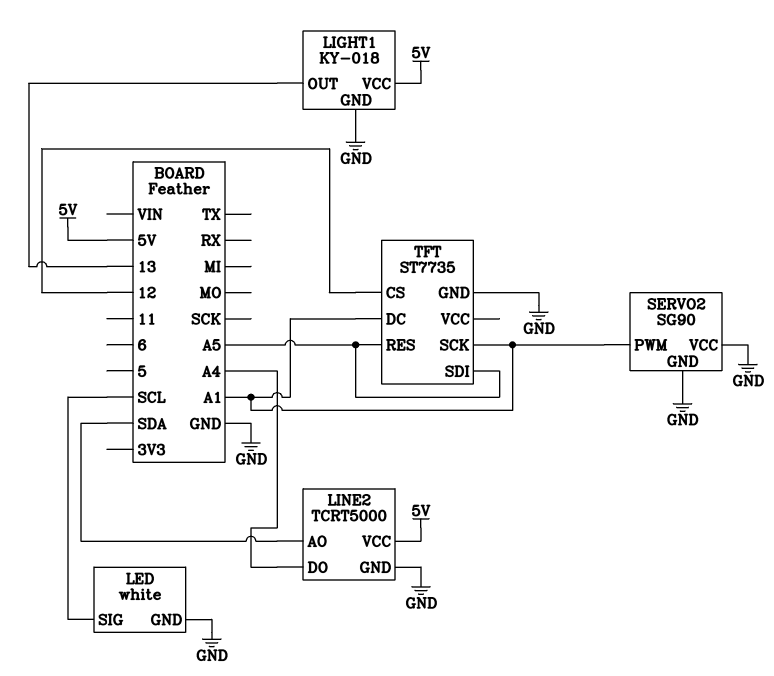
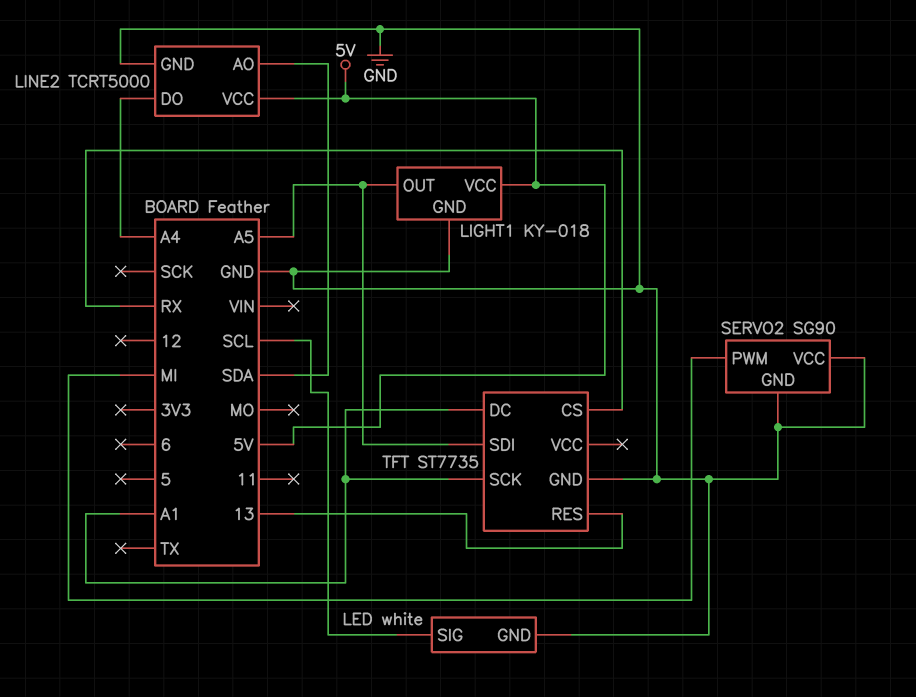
LIGHT1 pin OUT: 13 -> A5
SERVO2 pin PWM: A1 -> MI
TFT pin CS: 12 -> RX
TFT pin RES: A5 -> 13

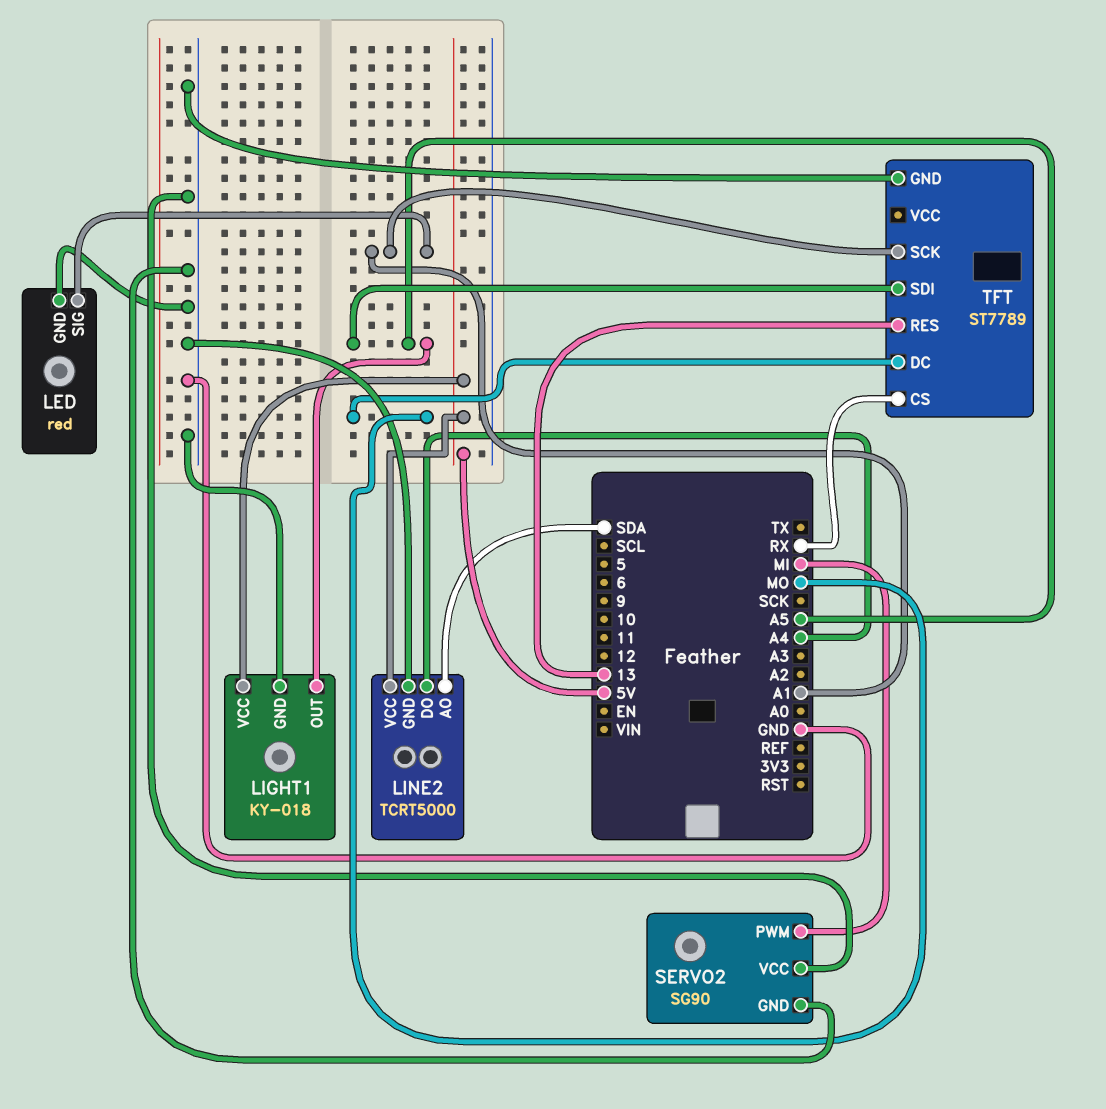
LED: white -> red
LED pin SIG: SCL -> A1
TFT: ST7735 -> ST7789
TFT pin DC: A1 -> MO

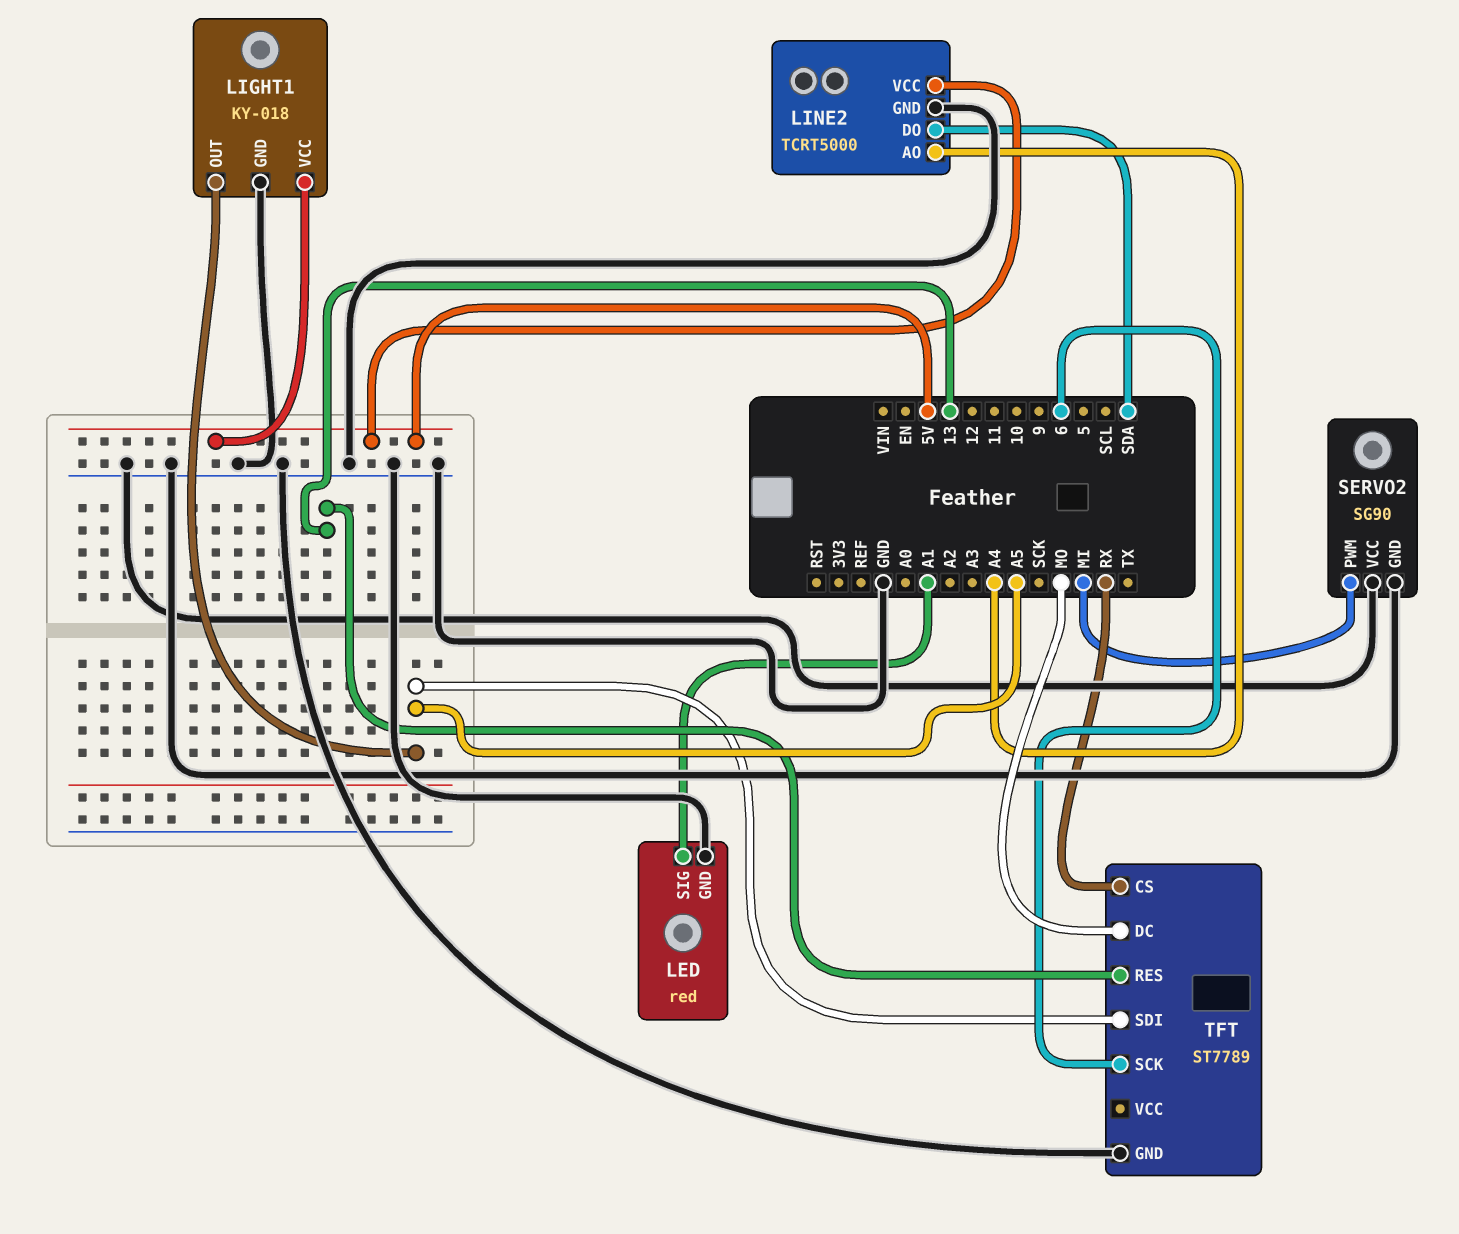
LINE2 pin AO: SDA -> A4
LINE2 pin DO: A4 -> SDA
TFT pin SCK: A1 -> 6

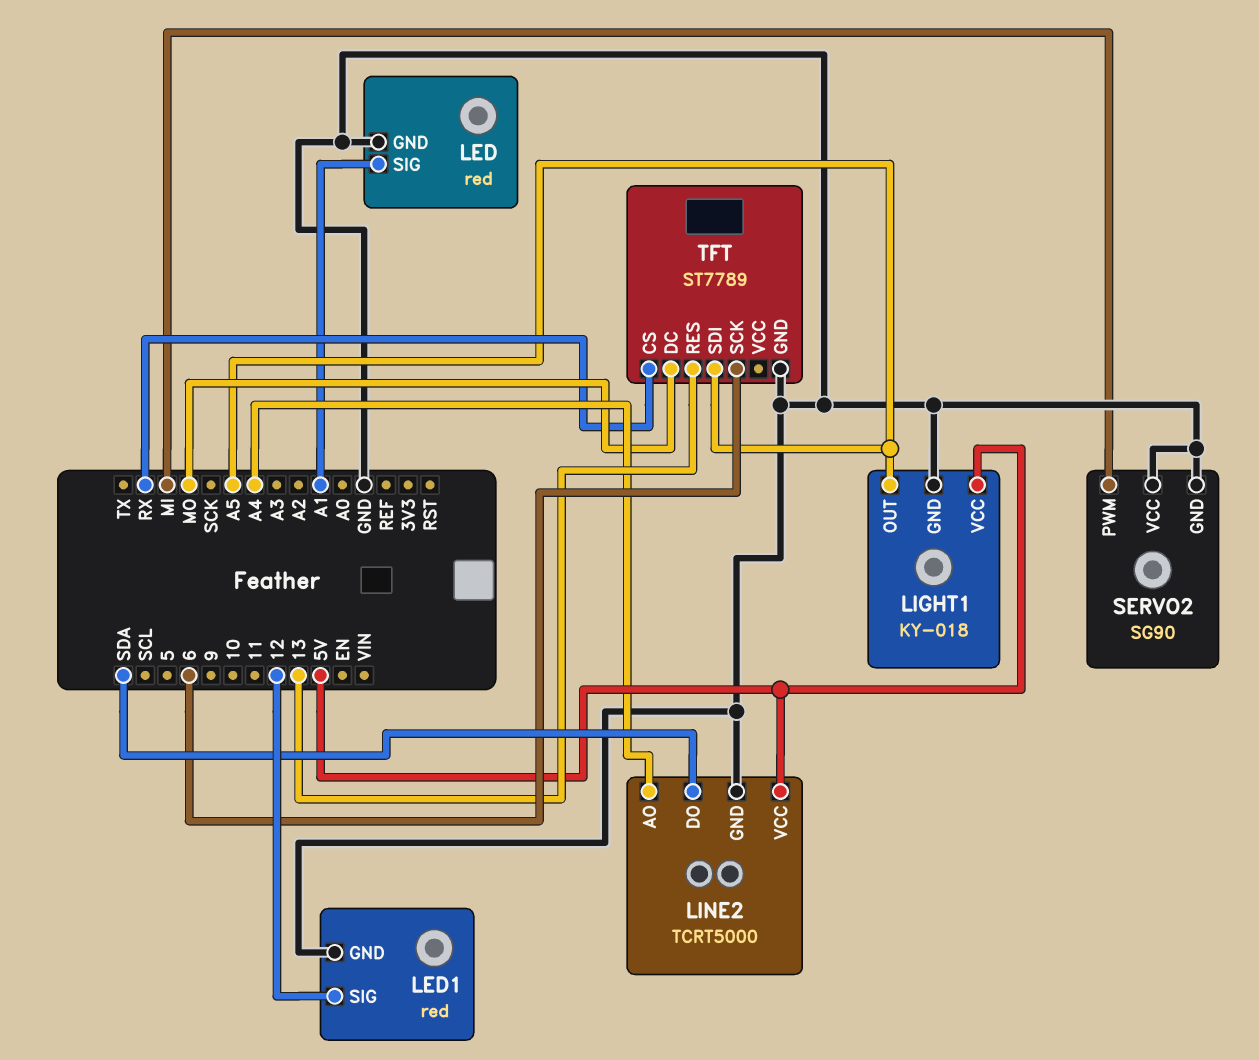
LED1: none -> red
LED1 pin GND: none -> GND
LED1 pin SIG: none -> 12

